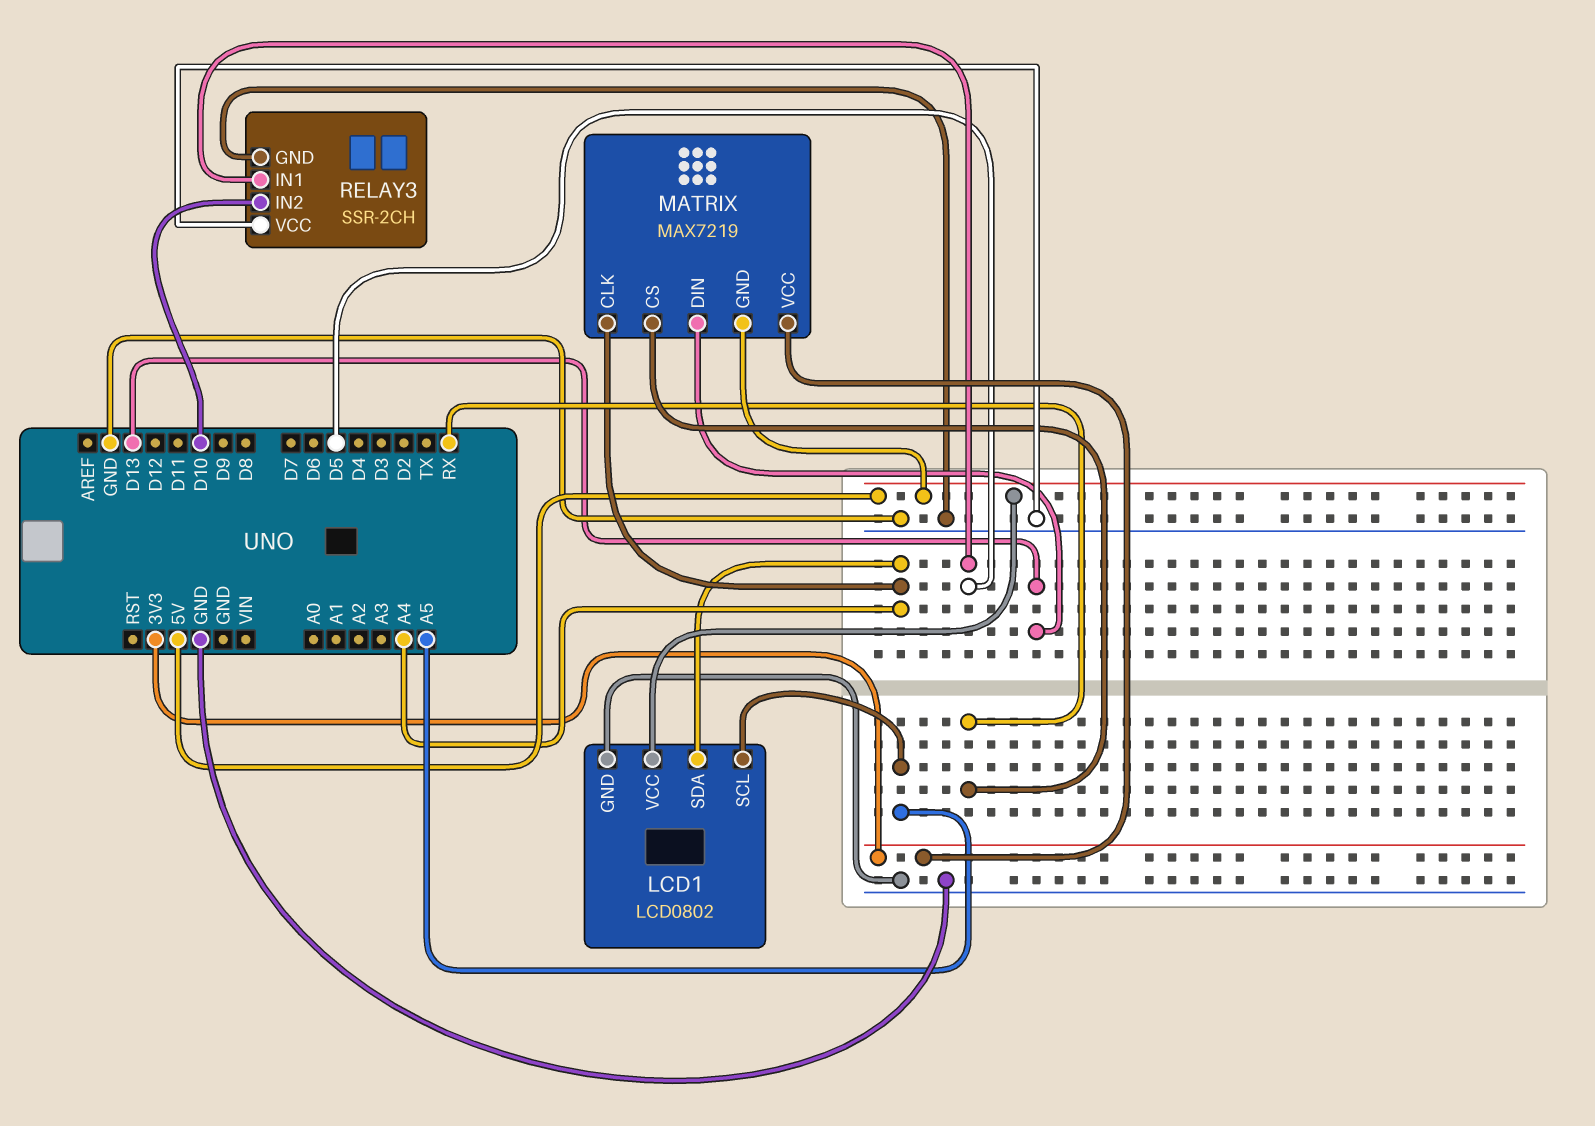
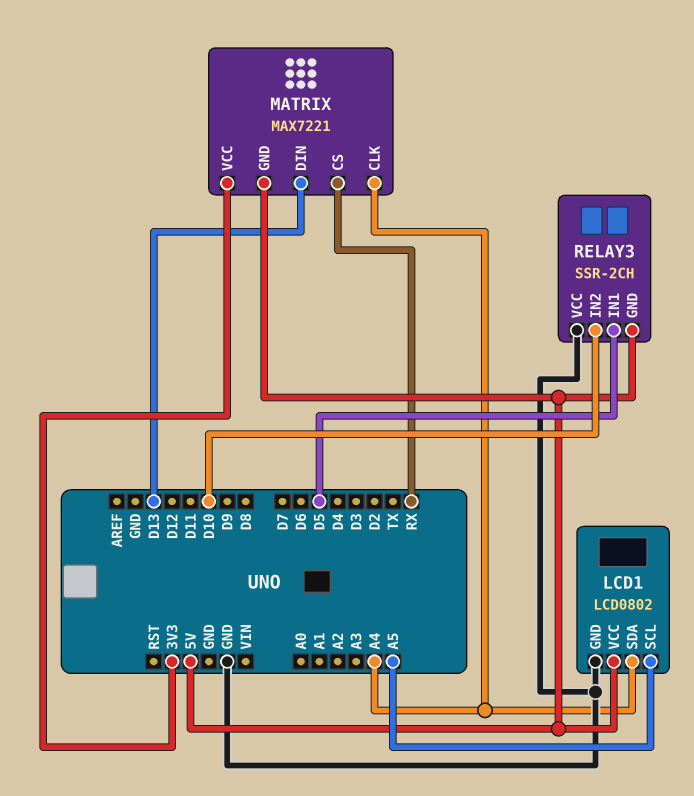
MATRIX: MAX7219 -> MAX7221
RELAY3 pin GND: GND -> 5V

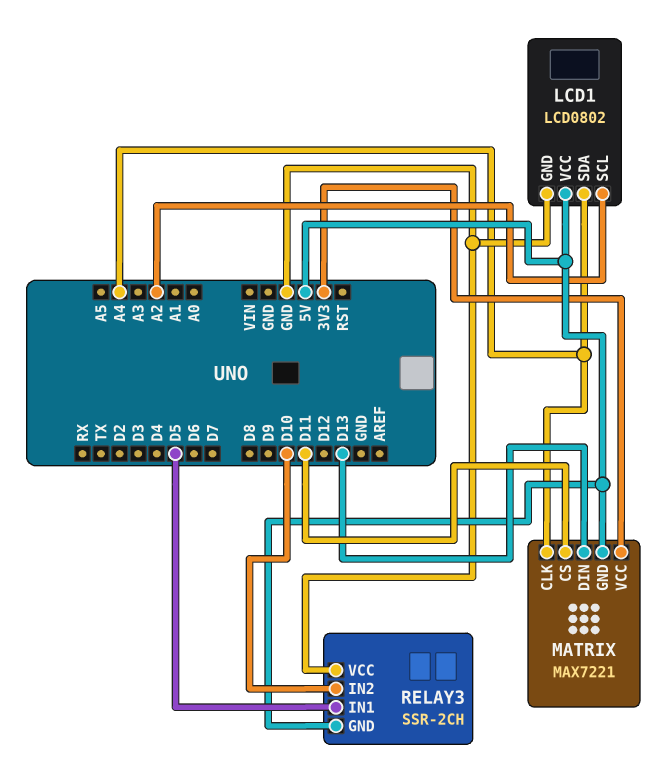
LCD1 pin SCL: A5 -> A2
MATRIX pin CS: RX -> D11

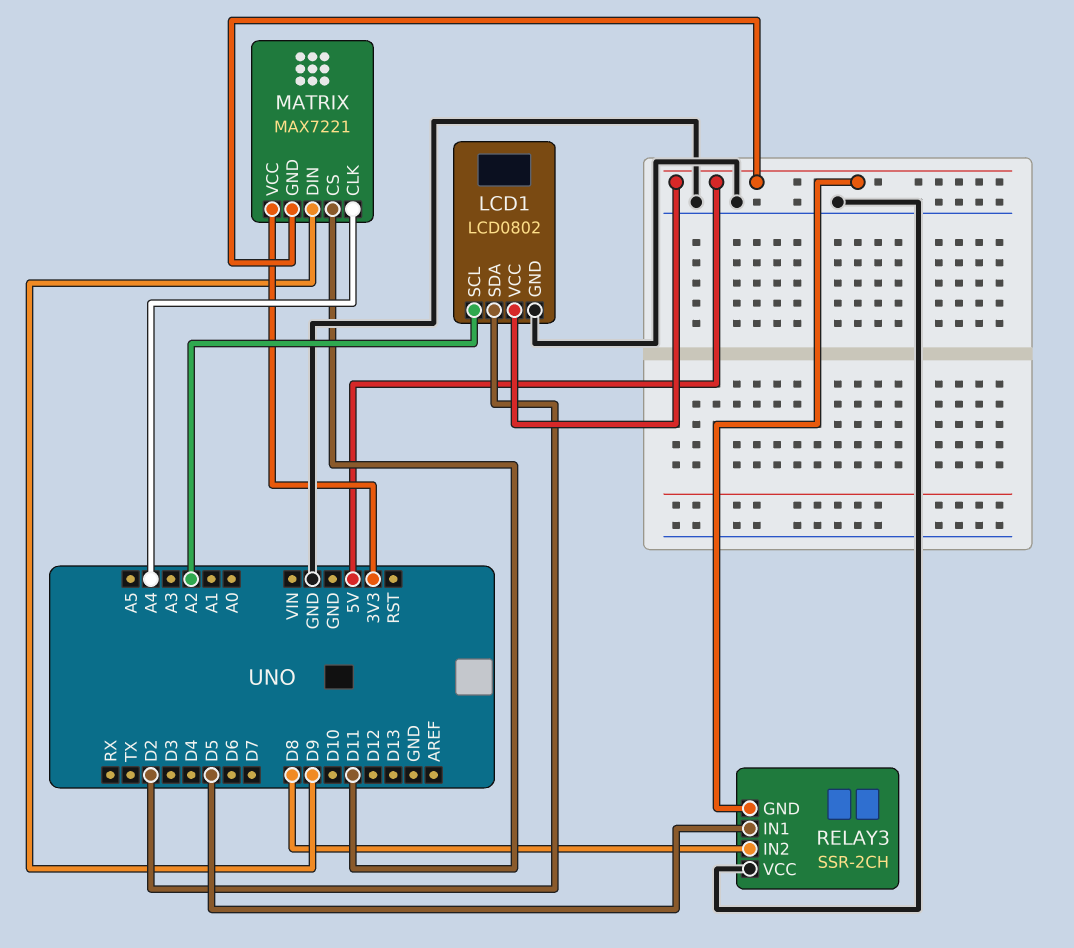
LCD1 pin SDA: A4 -> D2
MATRIX pin DIN: D13 -> D9
RELAY3 pin IN2: D10 -> D8

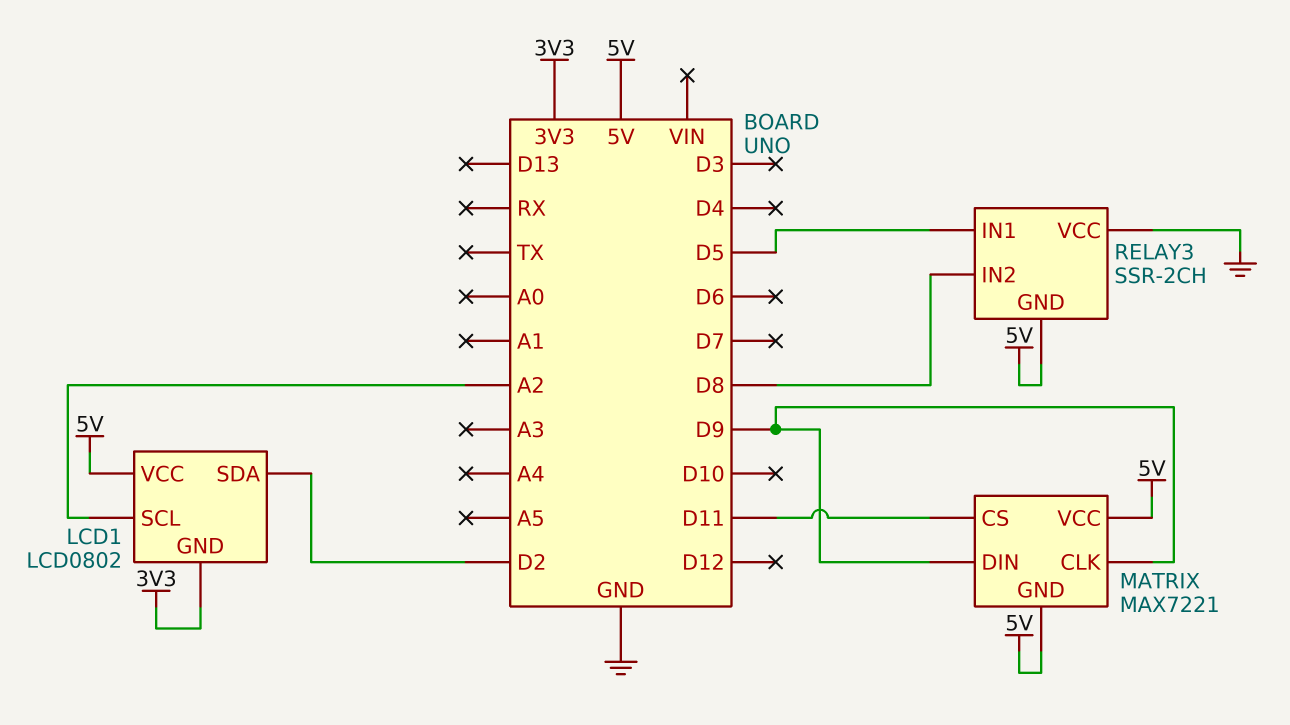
LCD1 pin GND: GND -> 3V3
MATRIX pin CLK: A4 -> D9
MATRIX pin VCC: 3V3 -> 5V

